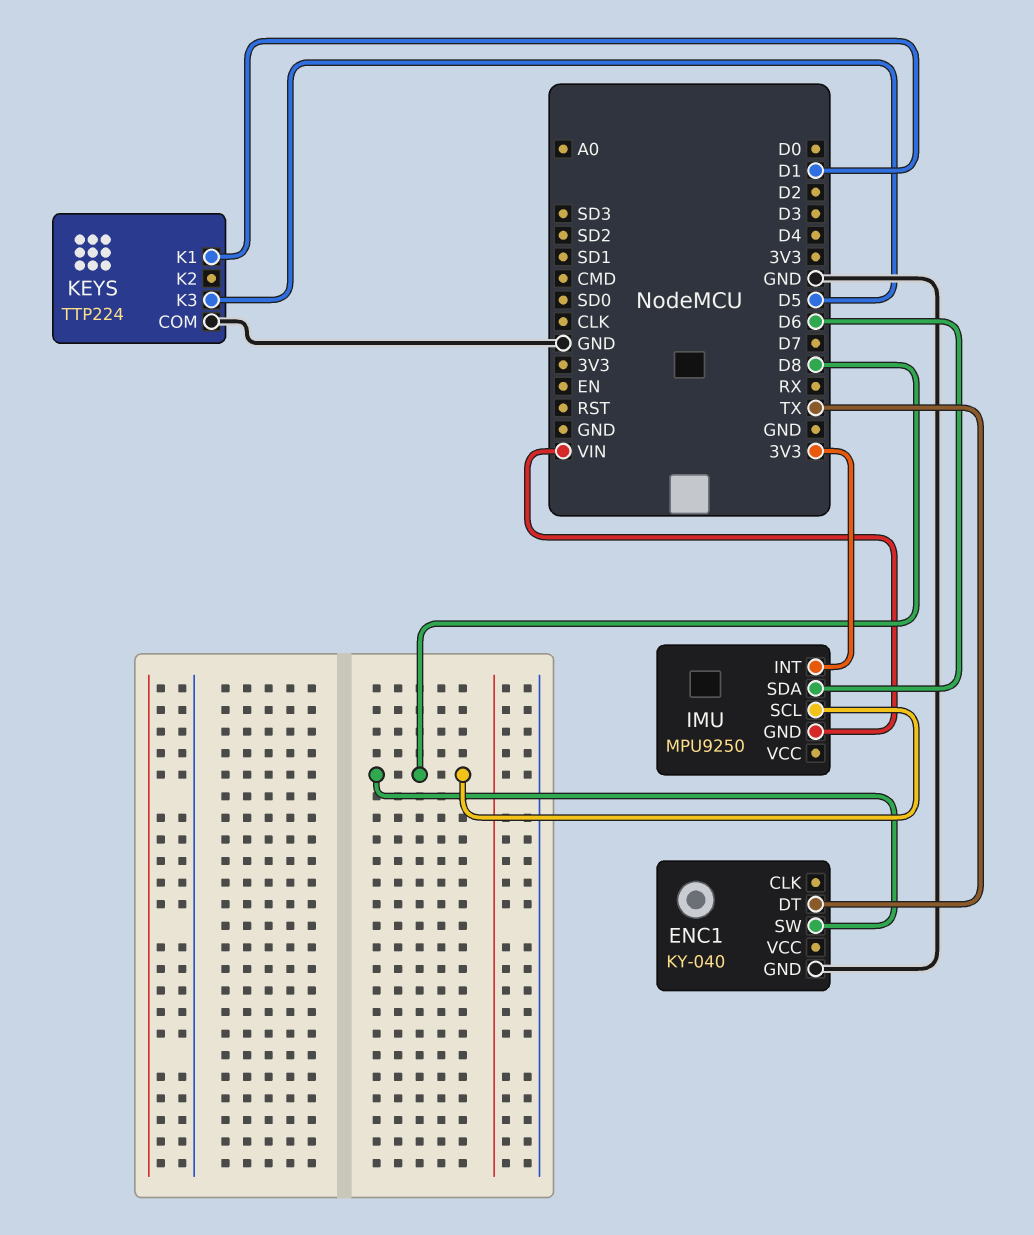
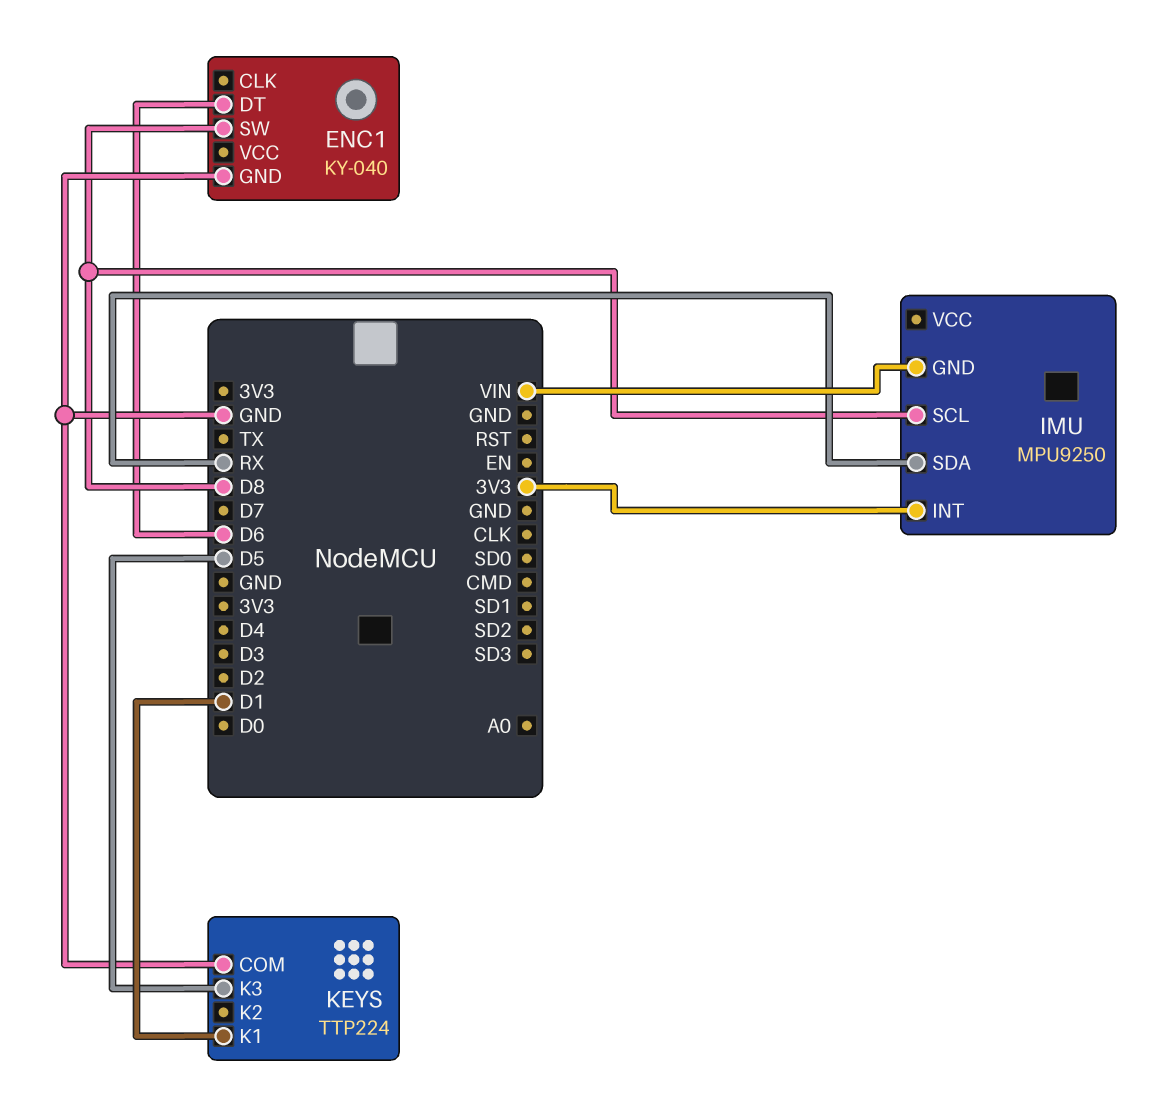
ENC1 pin DT: TX -> D6
IMU pin SDA: D6 -> RX

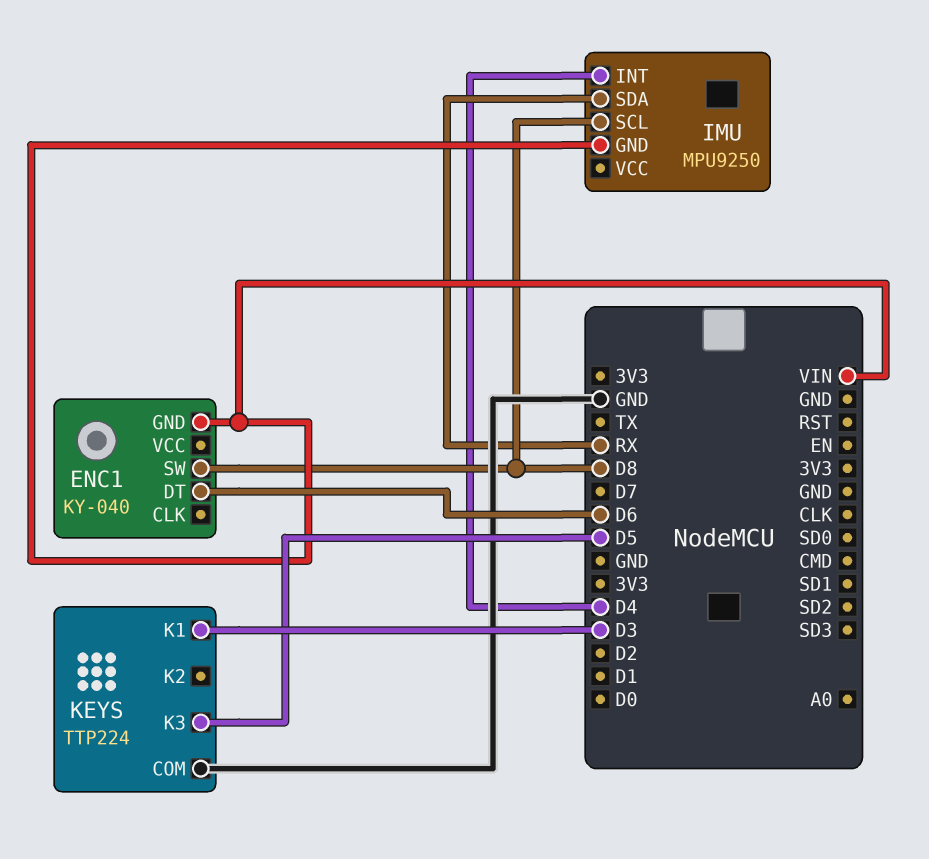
ENC1 pin GND: GND -> VIN
IMU pin INT: 3V3 -> D4
KEYS pin K1: D1 -> D3

